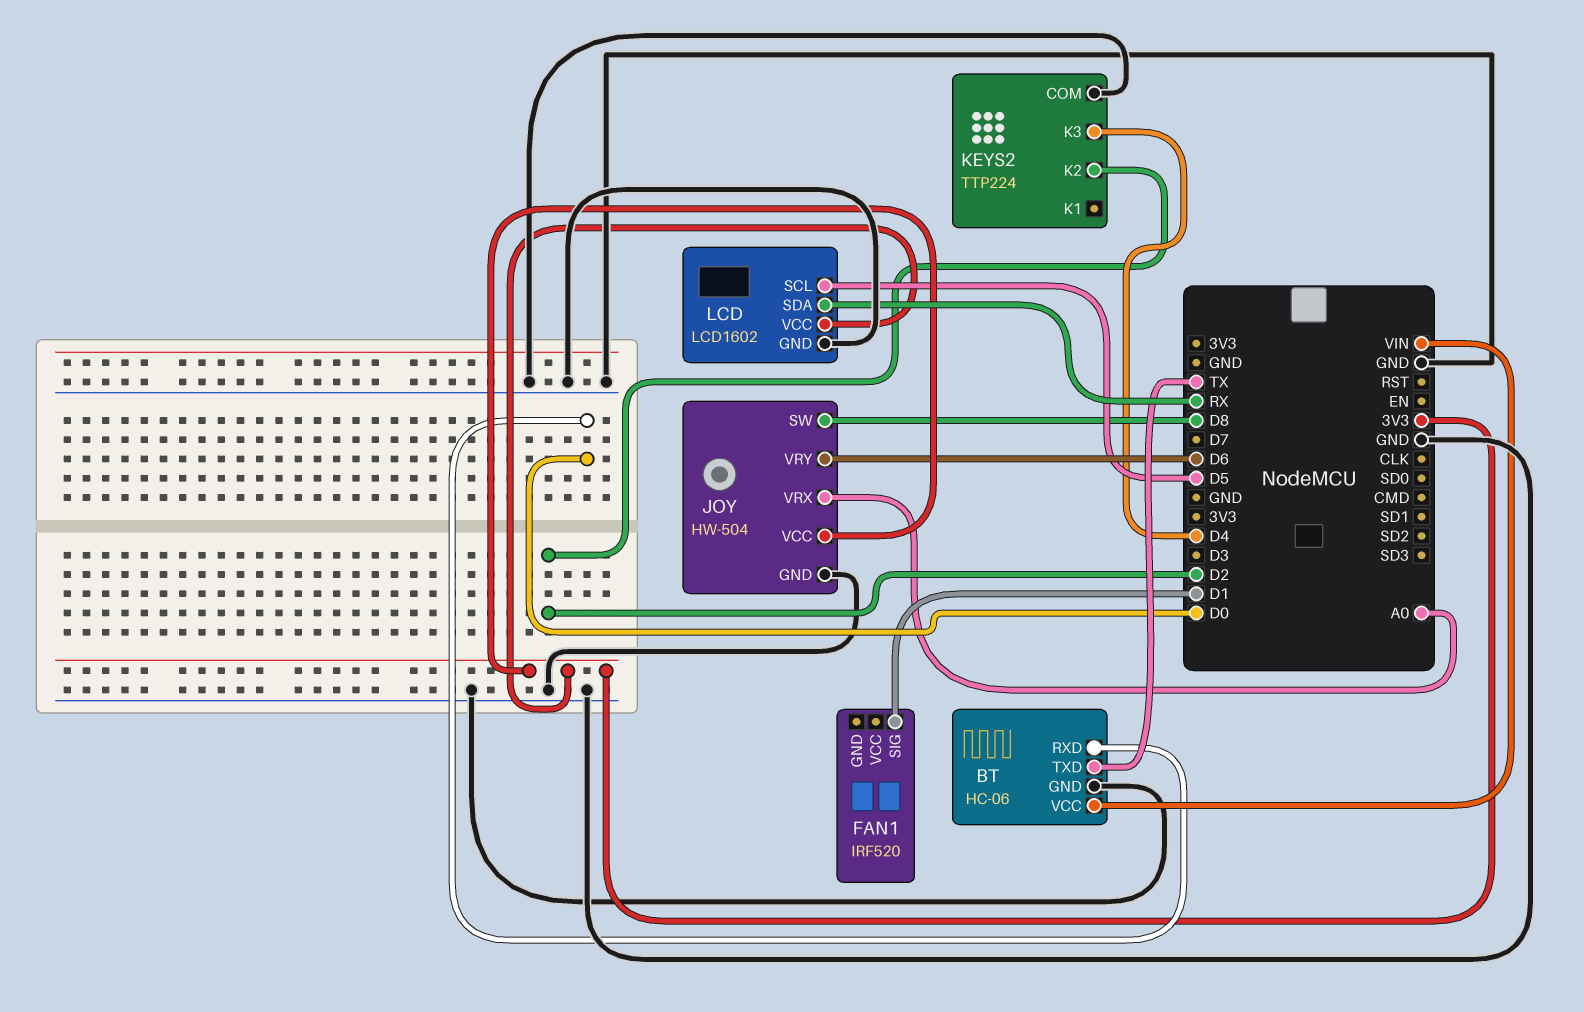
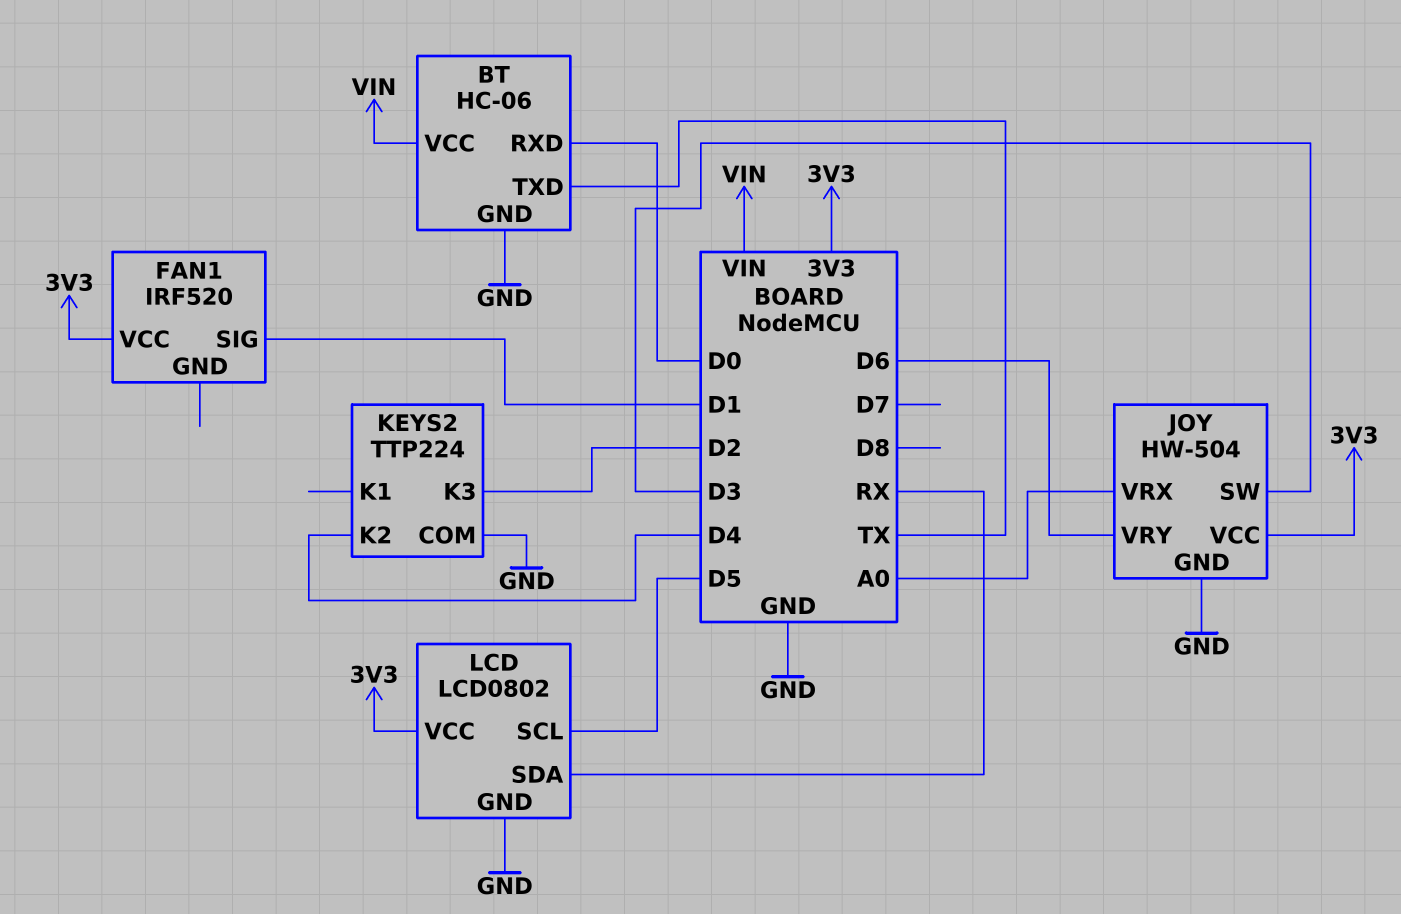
FAN1 pin VCC: none -> 3V3
JOY pin SW: D8 -> D3
KEYS2 pin K2: D2 -> D4
KEYS2 pin K3: D4 -> D2
LCD: LCD1602 -> LCD0802

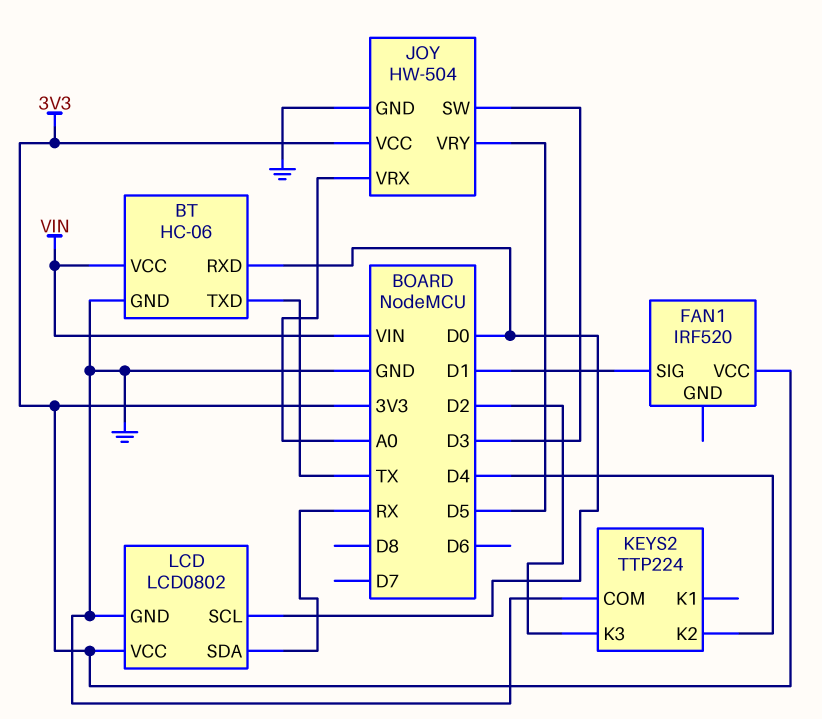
JOY pin VRY: D6 -> D5
LCD pin SCL: D5 -> D0

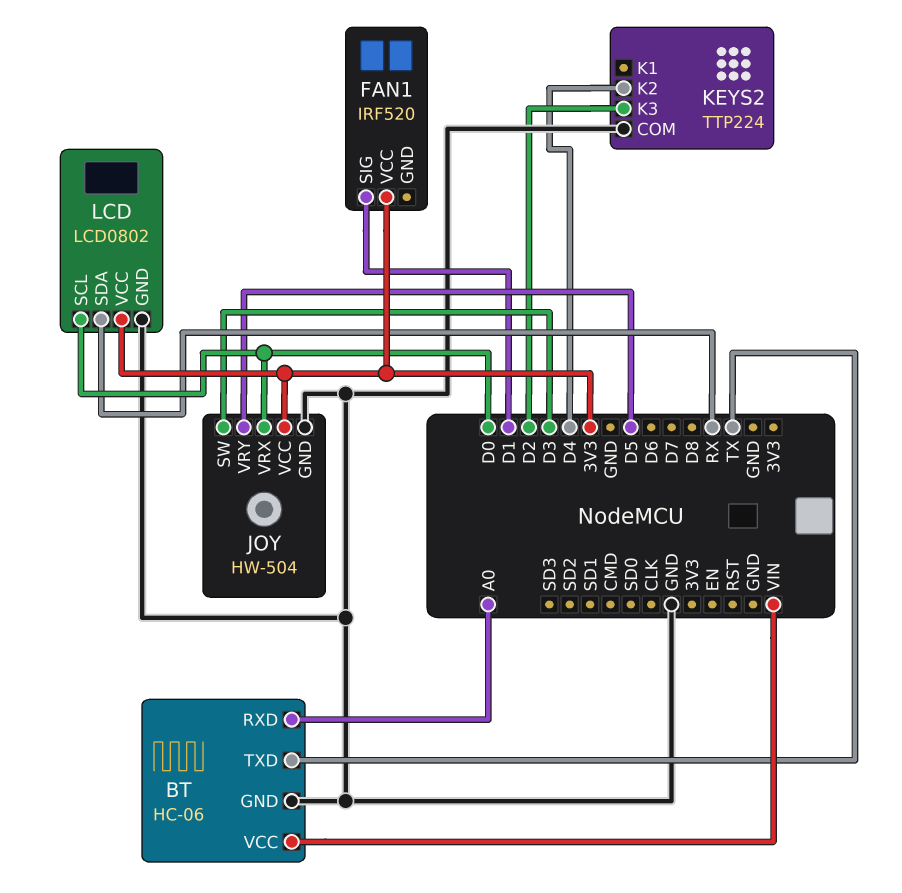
BT pin RXD: D0 -> A0
JOY pin VRX: A0 -> D0

